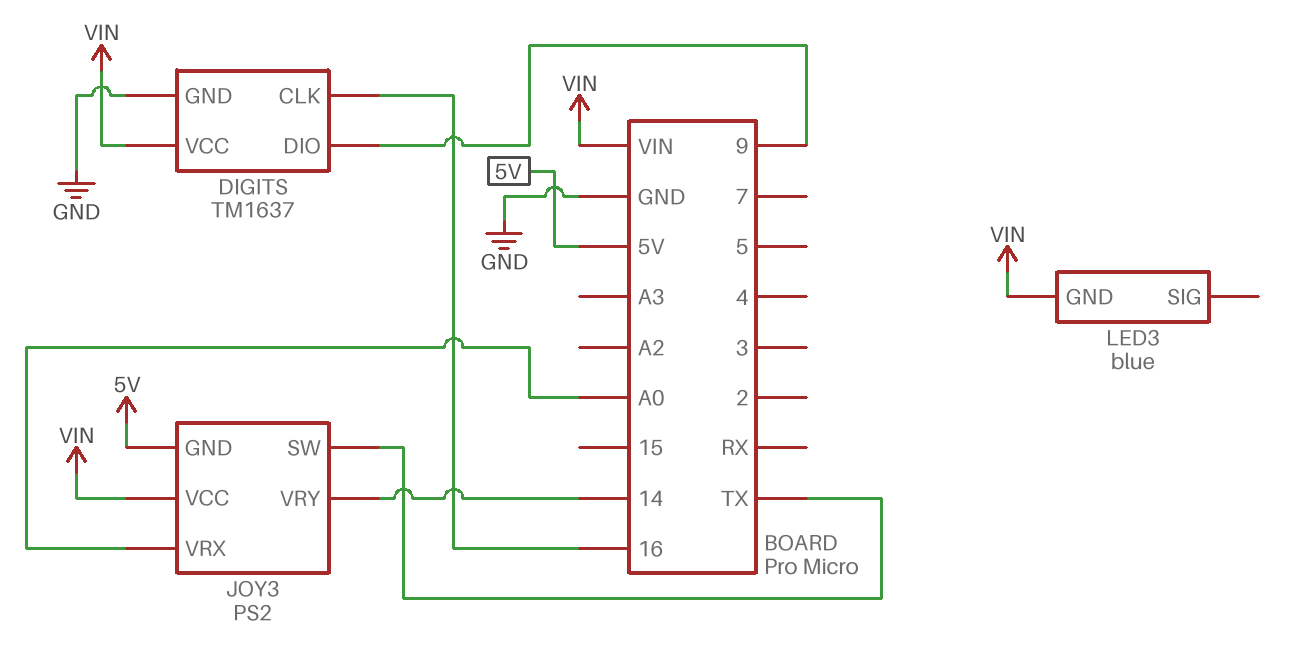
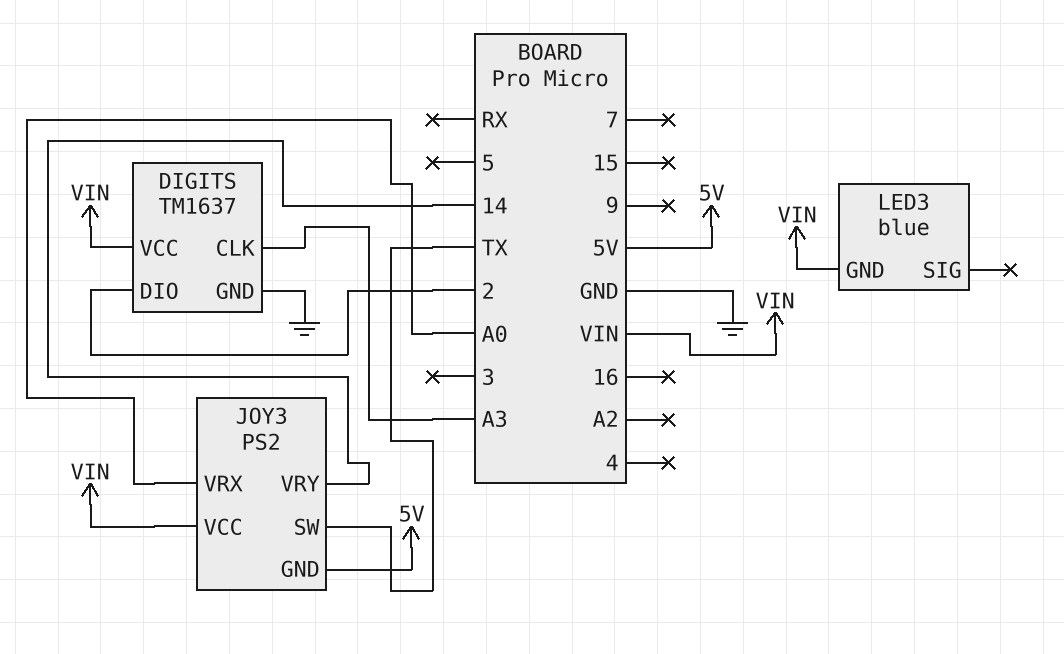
DIGITS pin CLK: 16 -> A3
DIGITS pin DIO: 9 -> 2

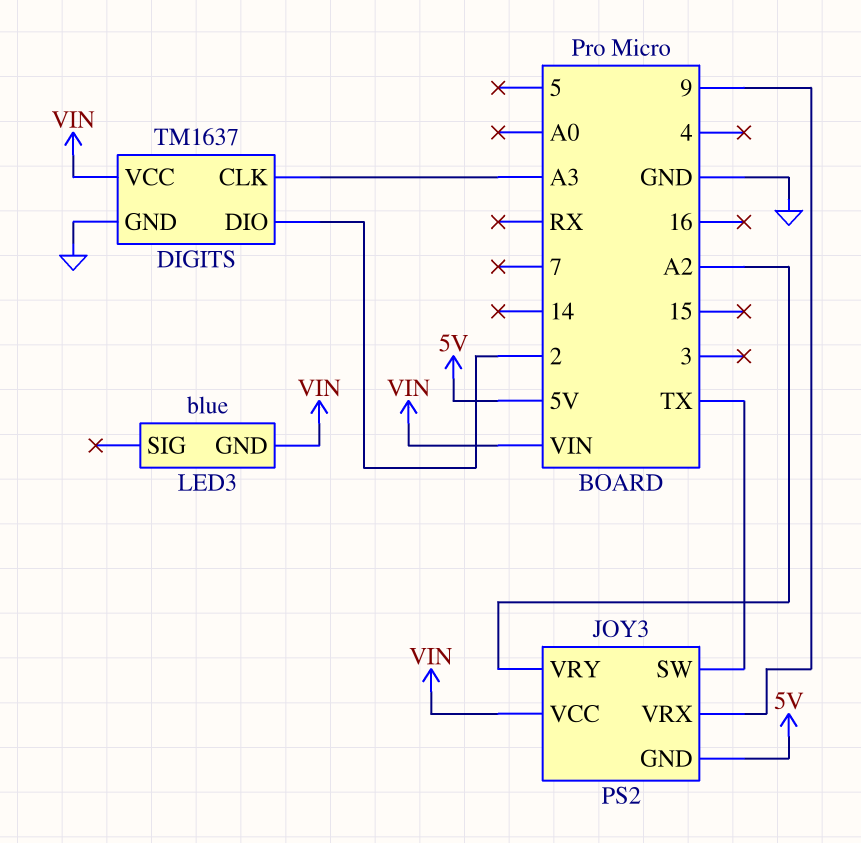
JOY3 pin VRX: A0 -> 9
JOY3 pin VRY: 14 -> A2

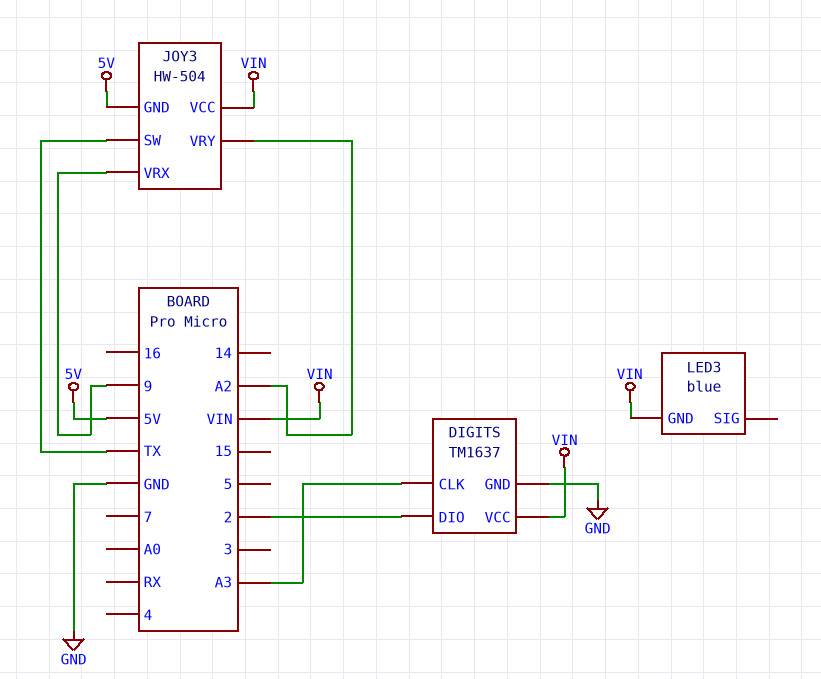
JOY3: PS2 -> HW-504

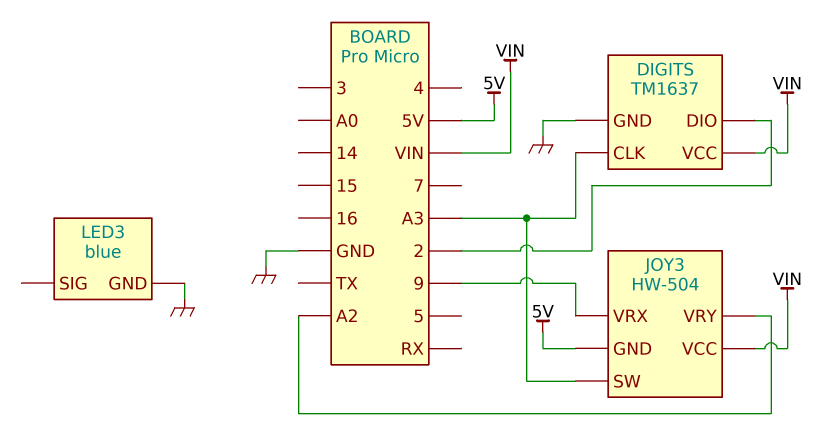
JOY3 pin SW: TX -> A3
LED3 pin GND: VIN -> GND

